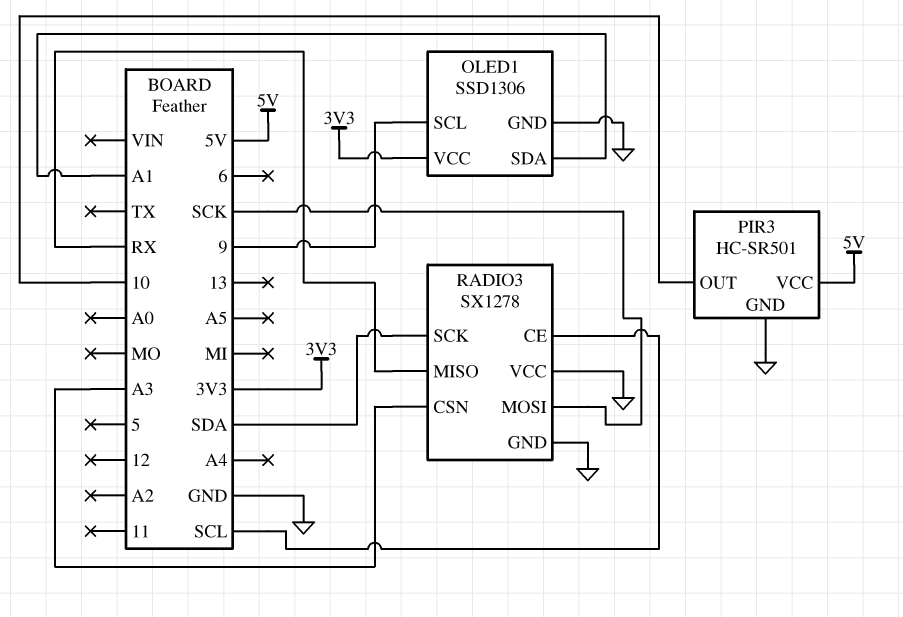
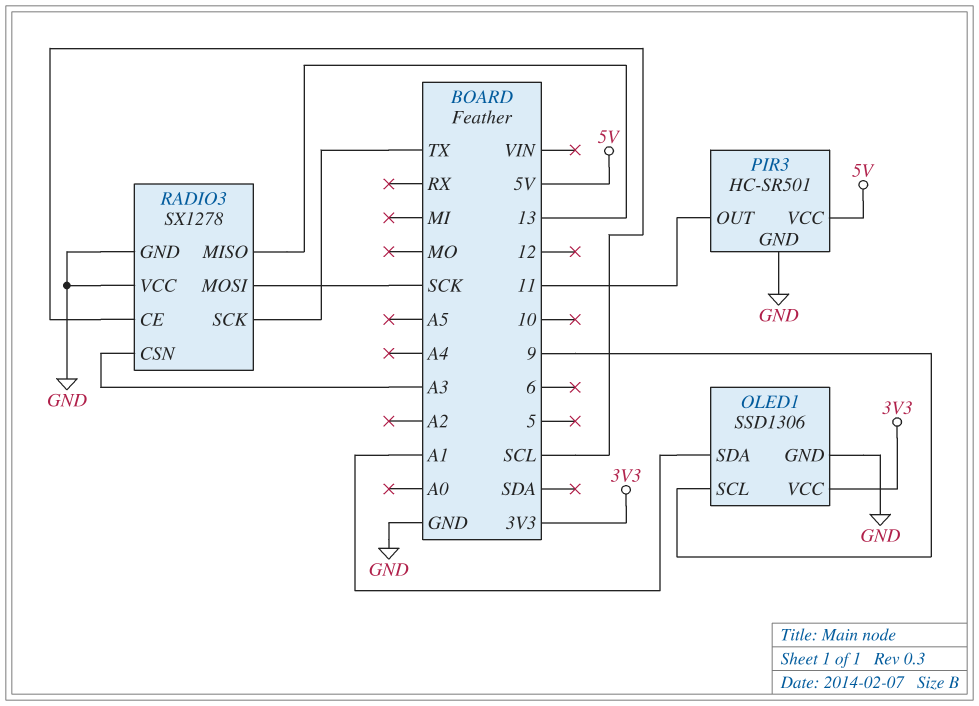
PIR3 pin OUT: 10 -> 11
RADIO3 pin MISO: RX -> 13
RADIO3 pin SCK: SDA -> TX

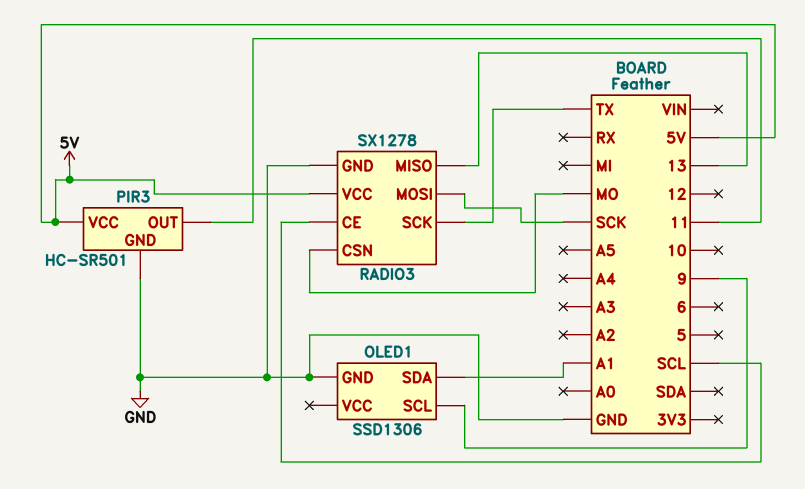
OLED1 pin VCC: 3V3 -> none
RADIO3 pin CSN: A3 -> MO
RADIO3 pin VCC: GND -> 5V

